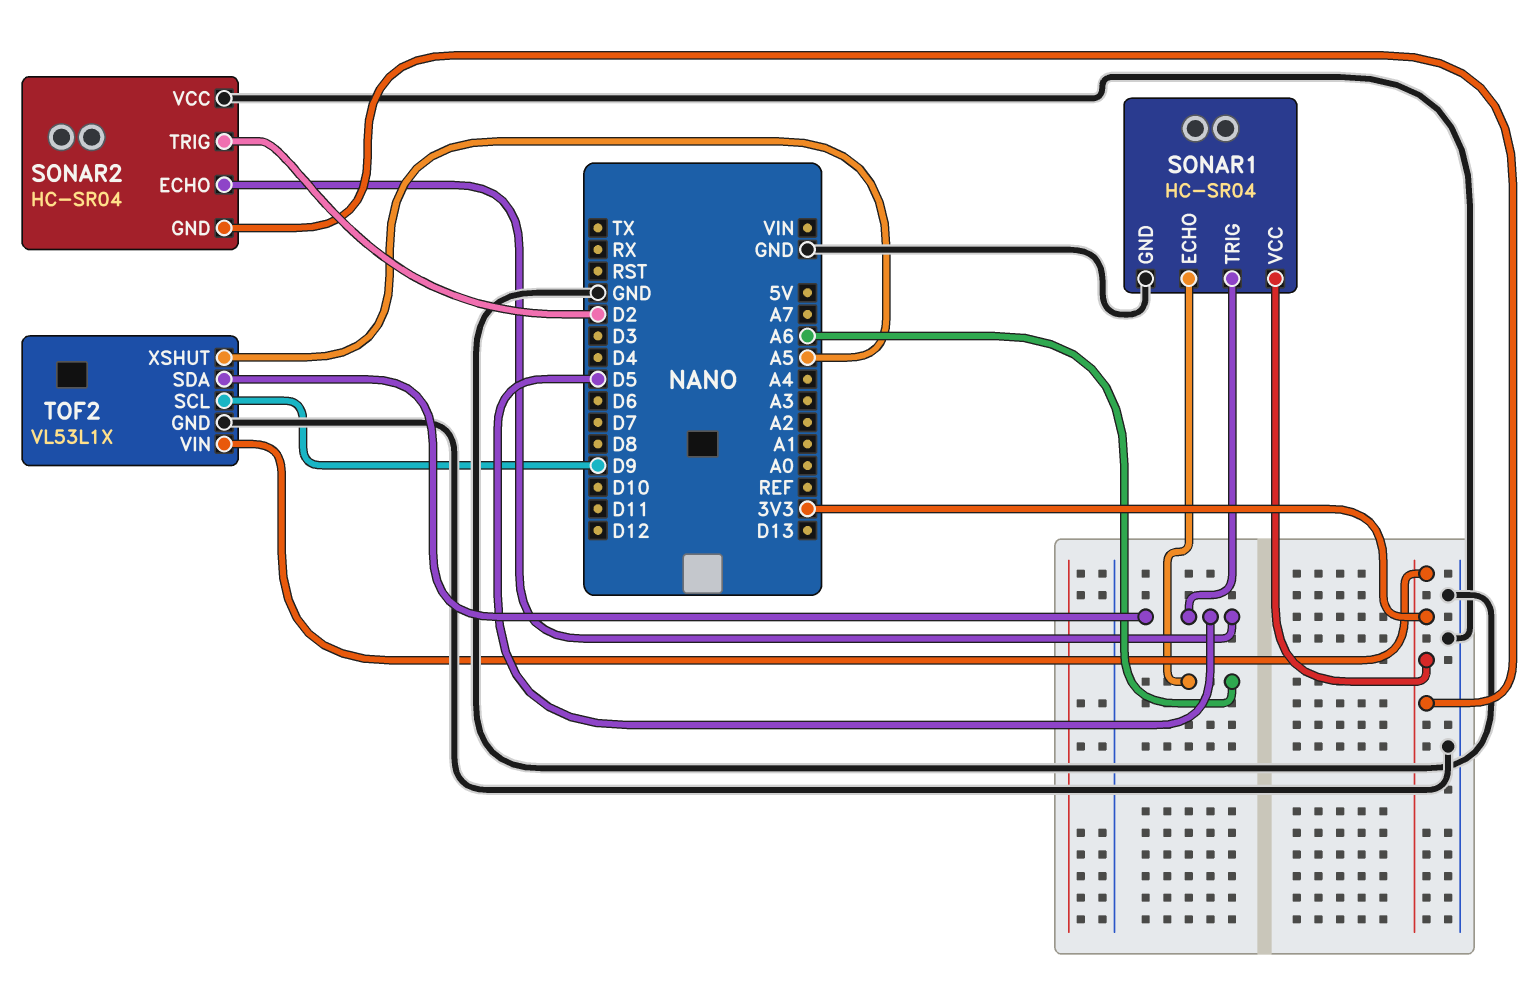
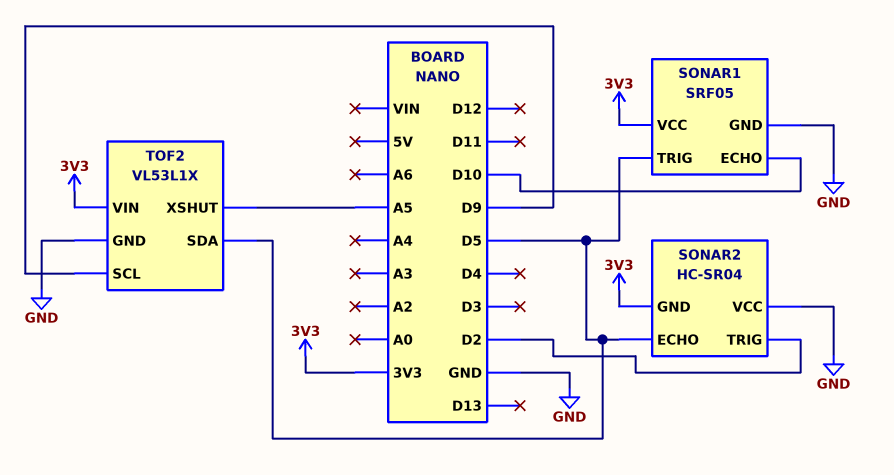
SONAR1: HC-SR04 -> SRF05
SONAR1 pin ECHO: A6 -> D10

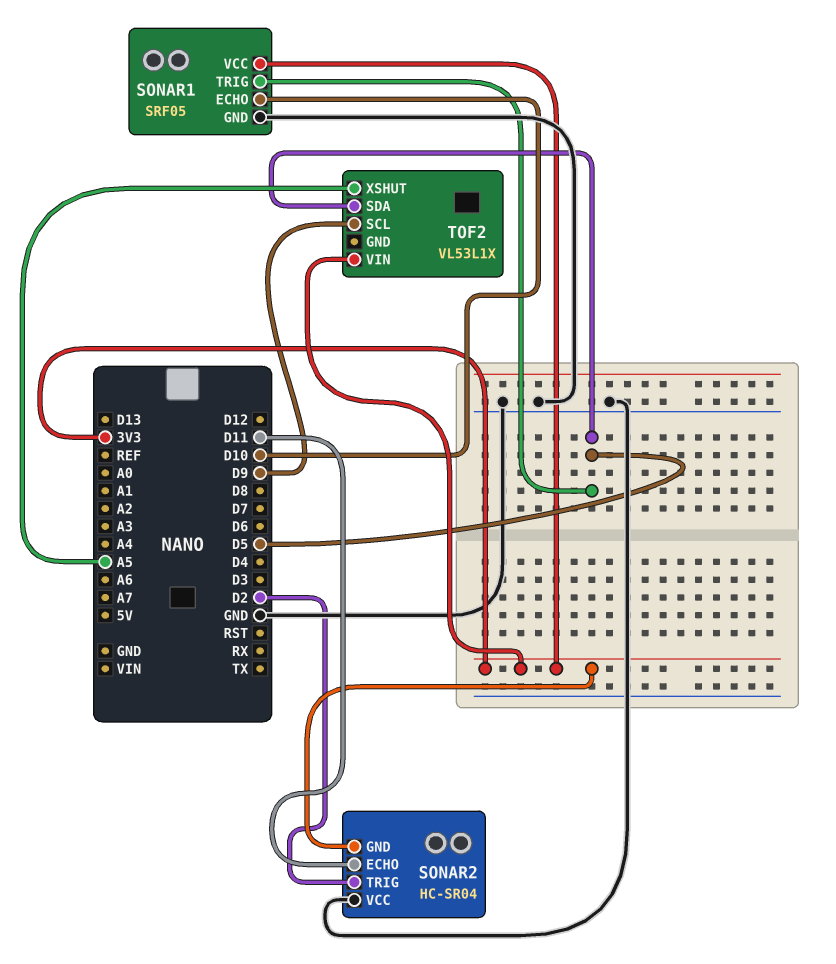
SONAR2 pin ECHO: D5 -> D11
TOF2 pin GND: GND -> none

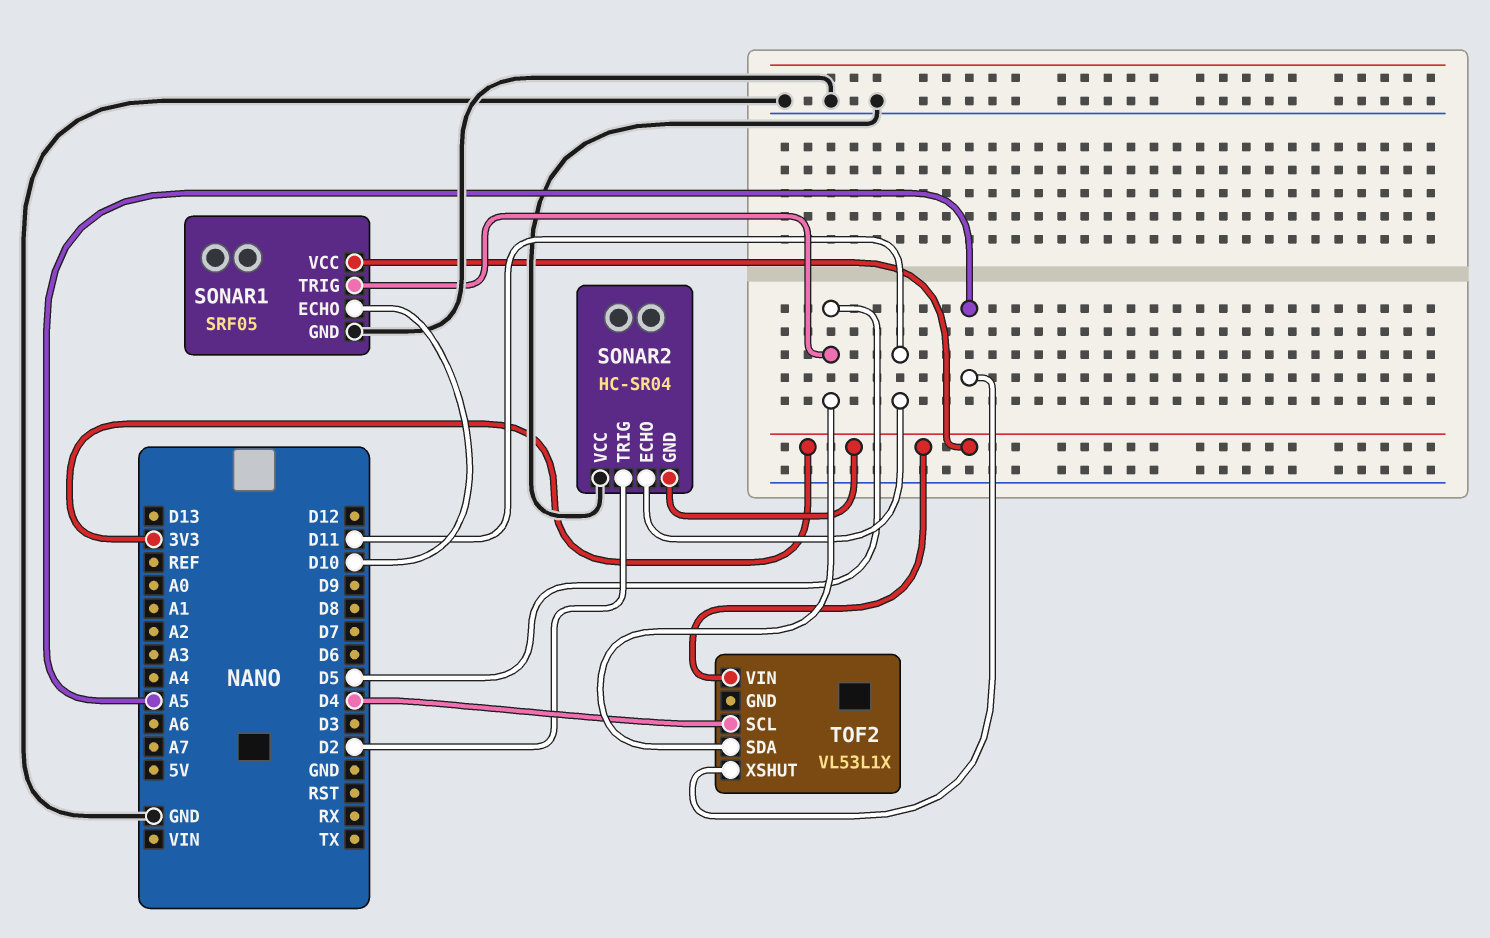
TOF2 pin SCL: D9 -> D4

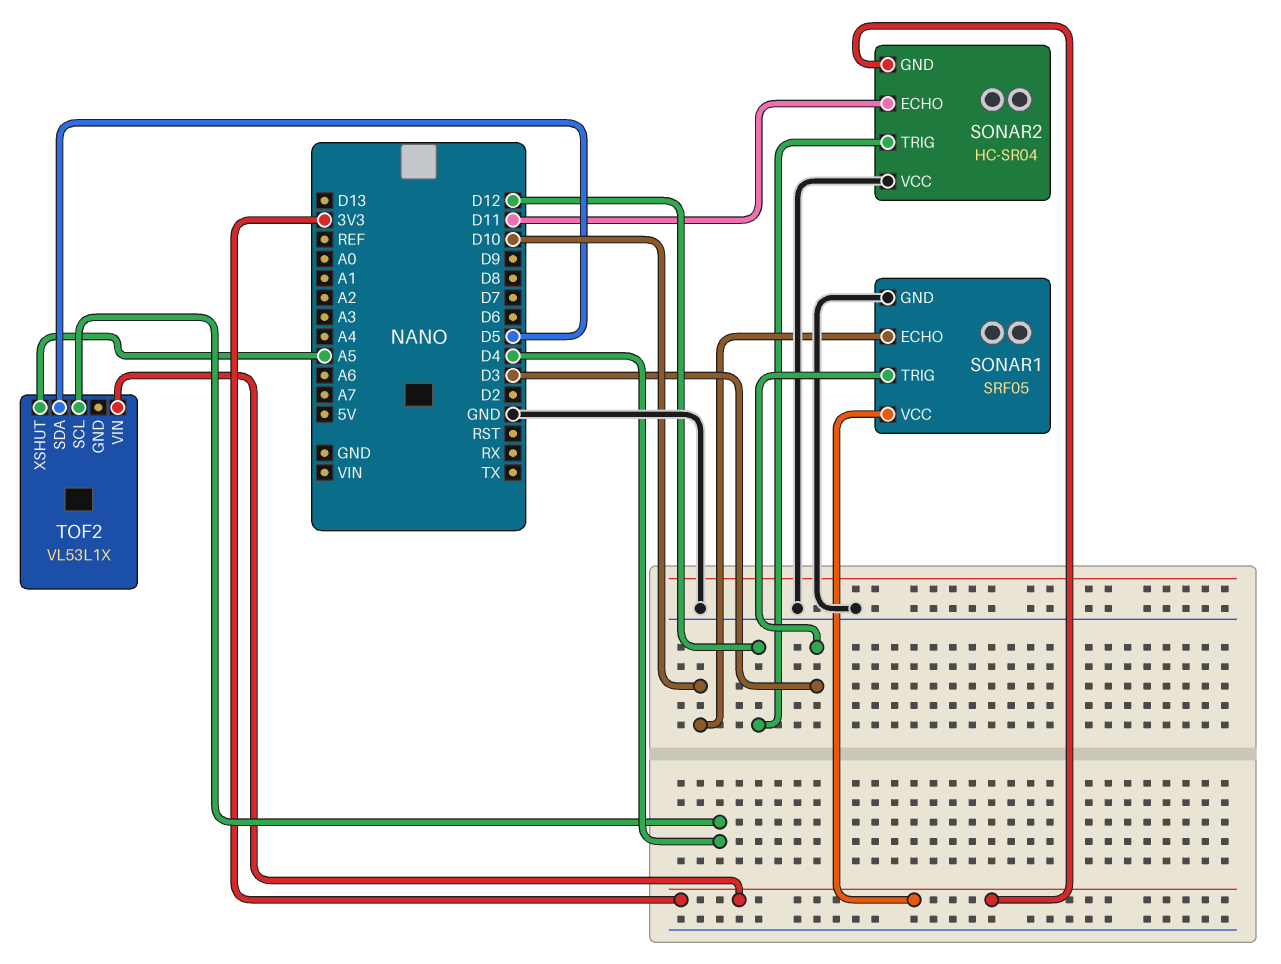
SONAR1 pin TRIG: D5 -> D3
SONAR2 pin TRIG: D2 -> D12

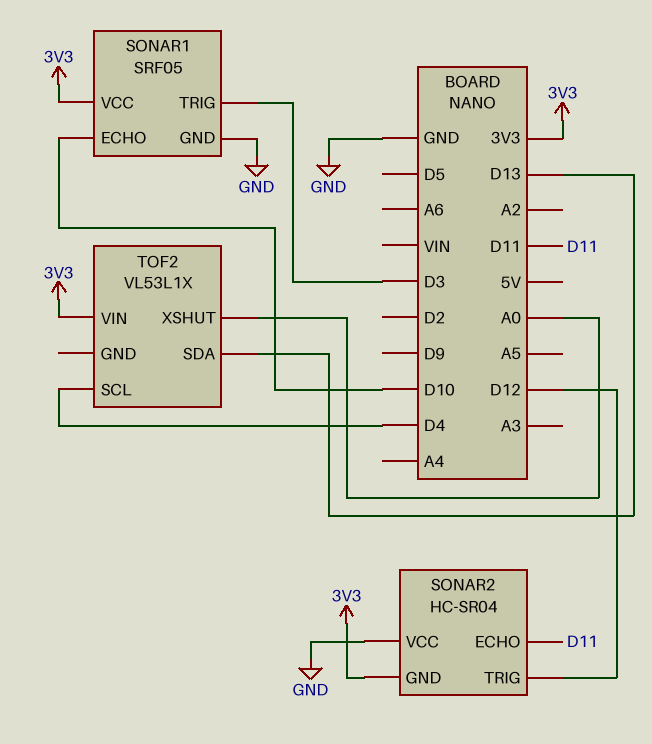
TOF2 pin SDA: D5 -> D13
TOF2 pin XSHUT: A5 -> A0

